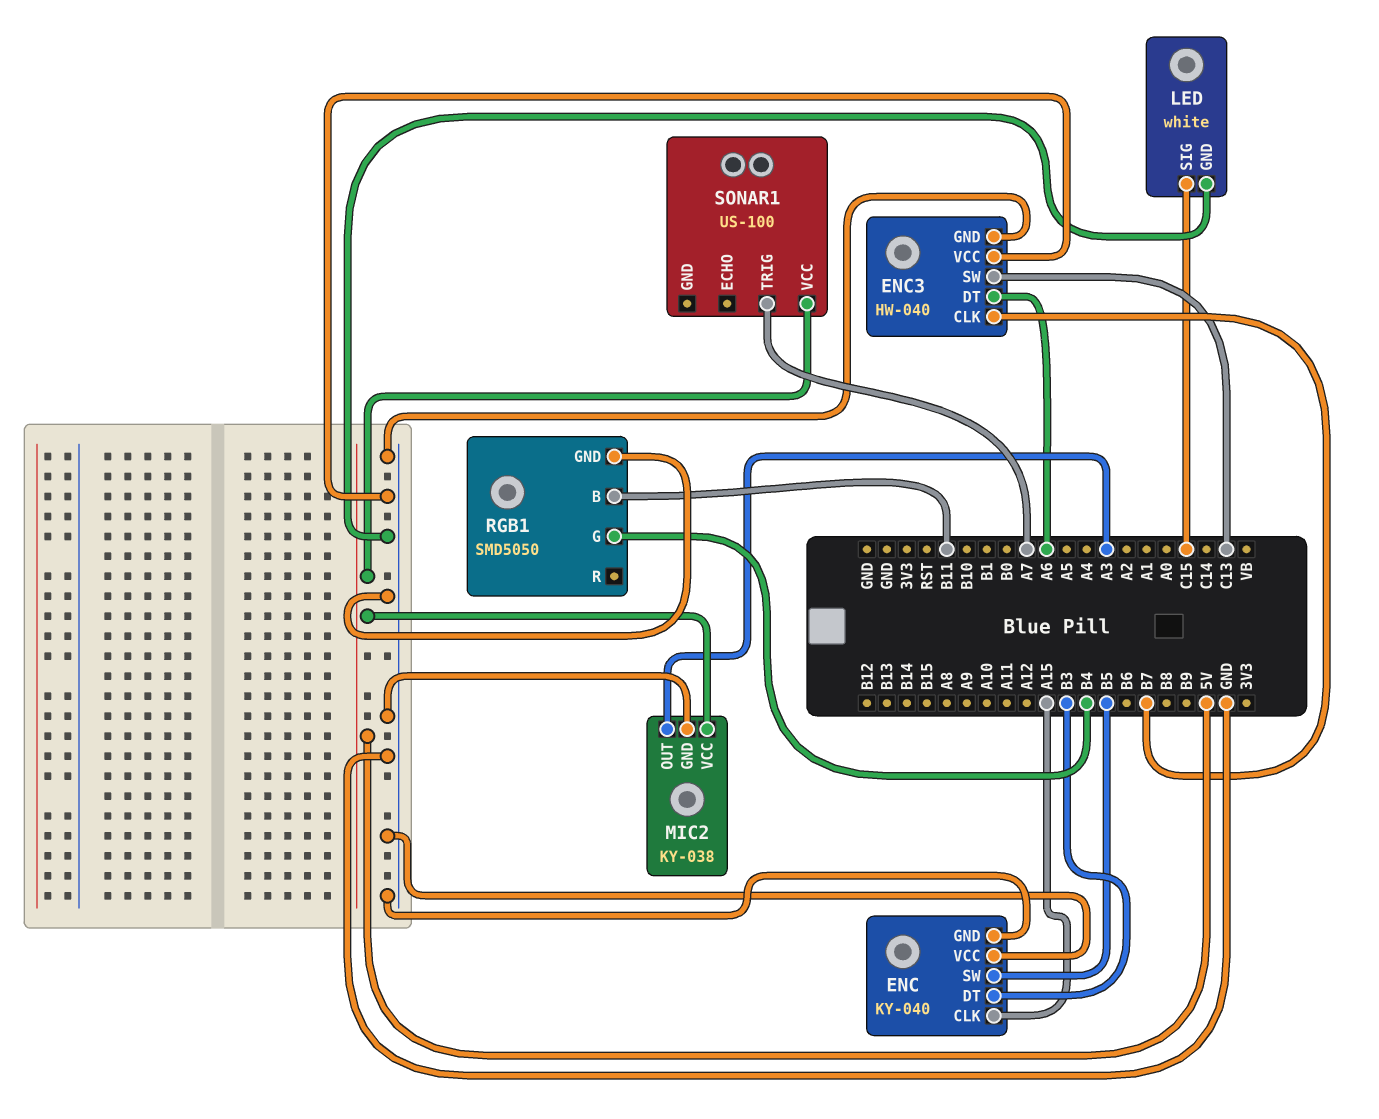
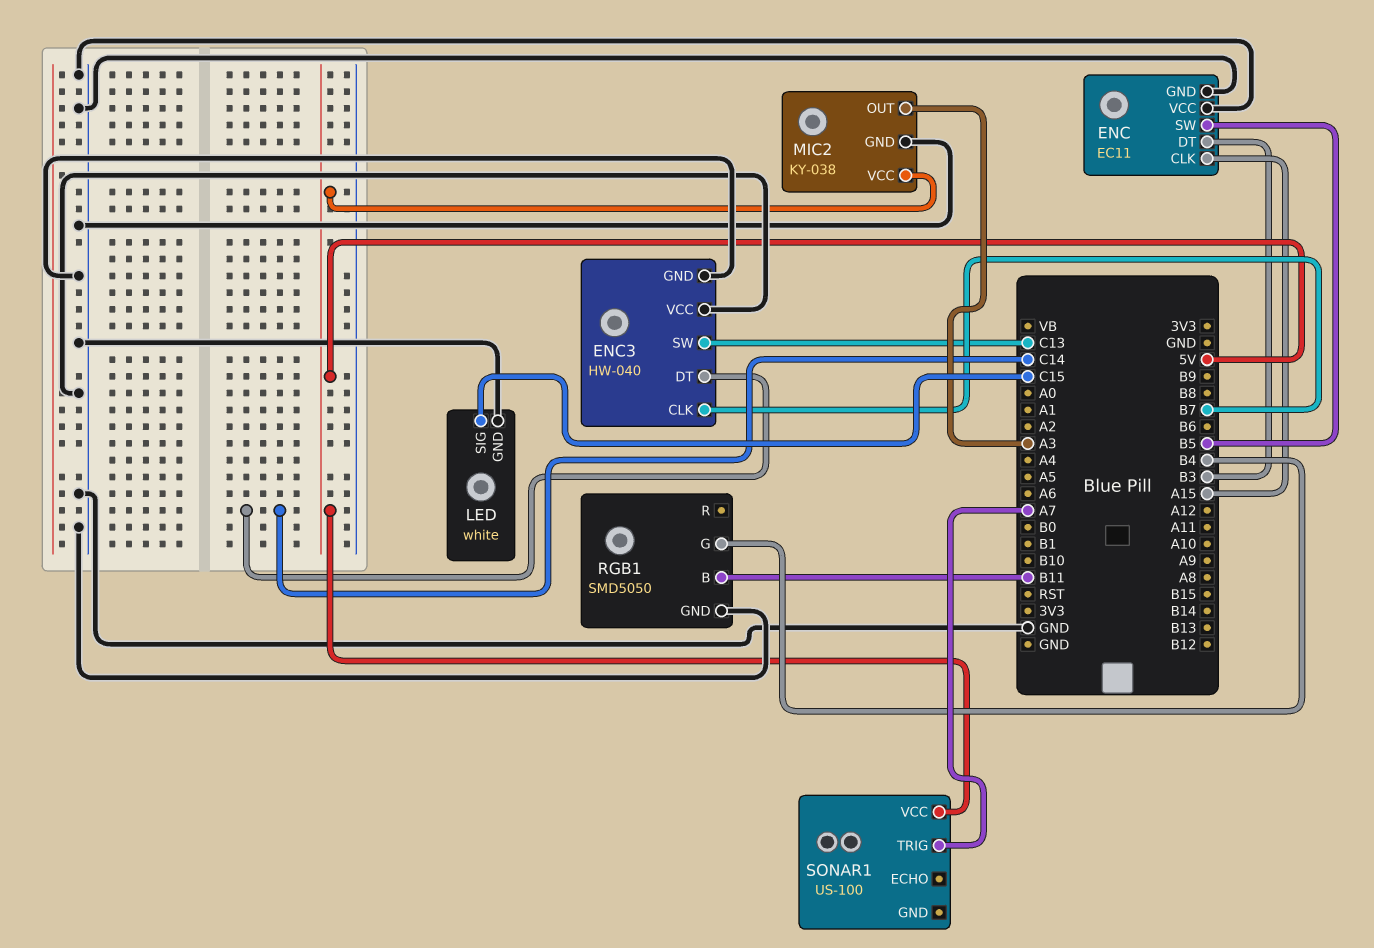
ENC: KY-040 -> EC11
ENC3 pin DT: A6 -> C14

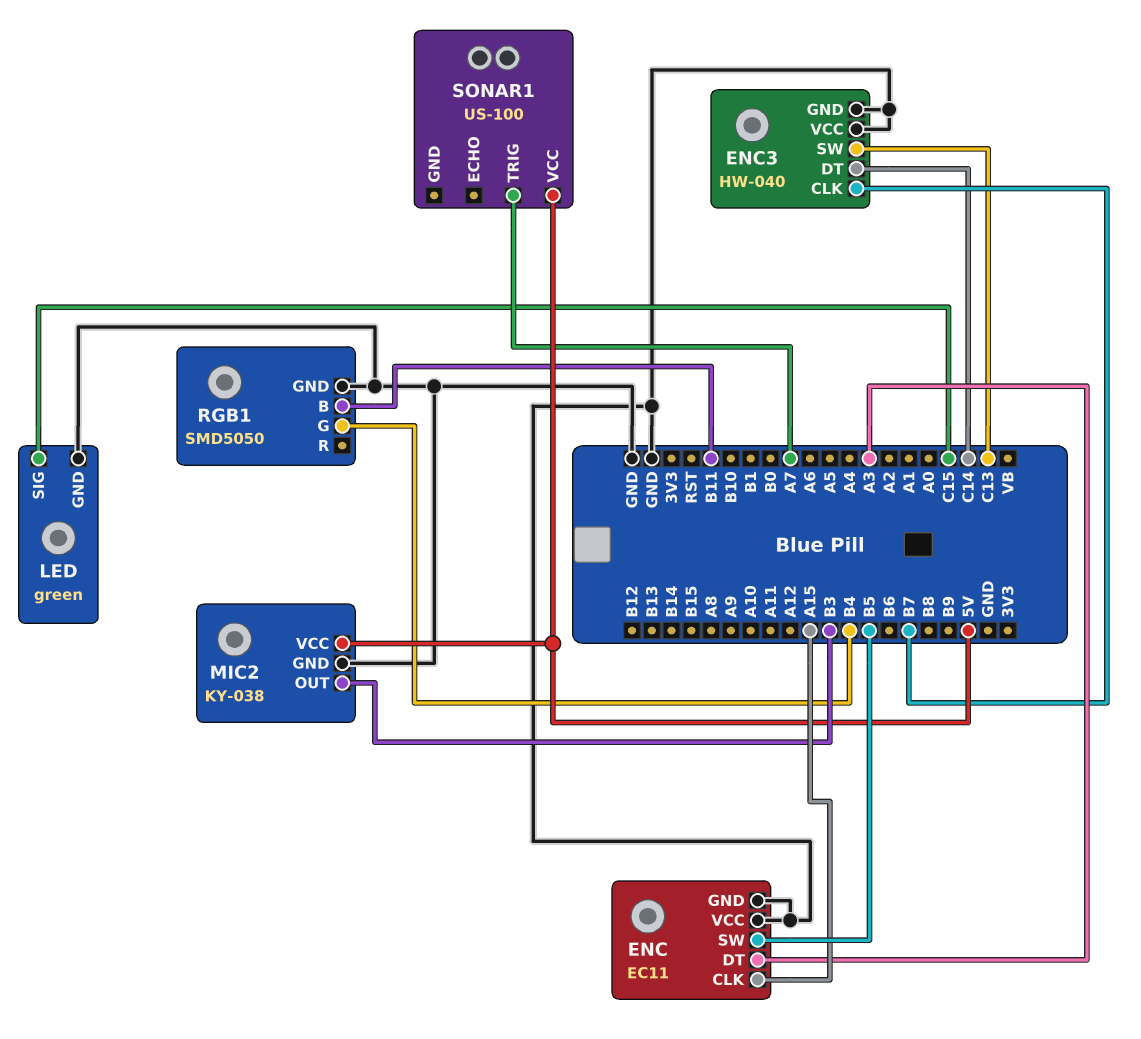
ENC pin DT: B3 -> A3
LED: white -> green
MIC2 pin OUT: A3 -> B3

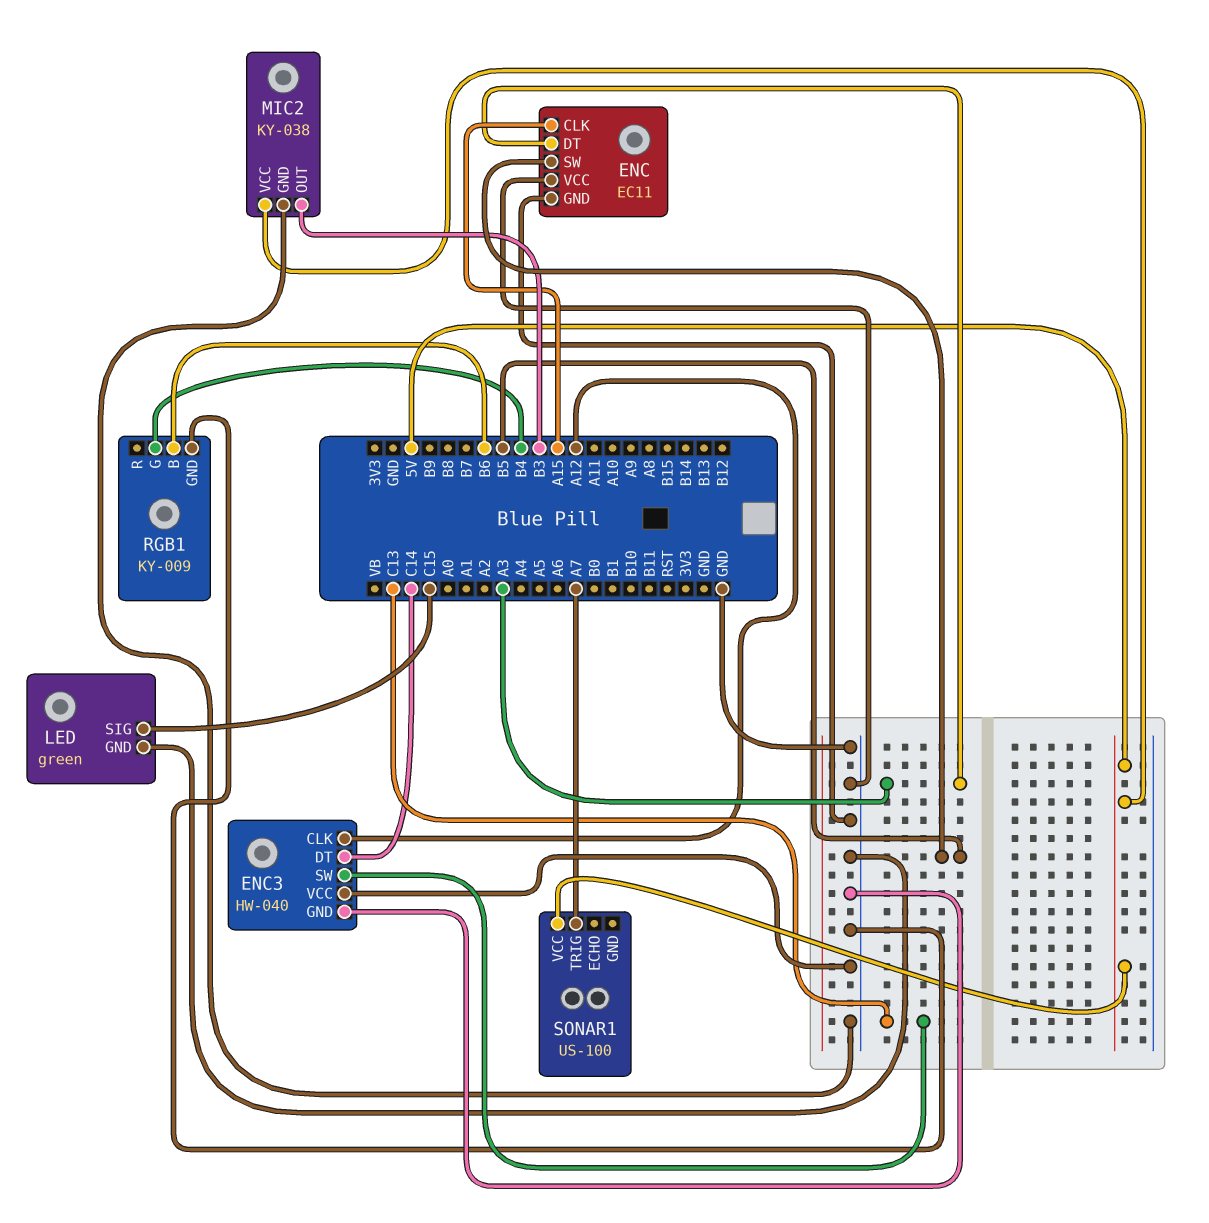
ENC3 pin CLK: B7 -> A12
RGB1: SMD5050 -> KY-009
RGB1 pin B: B11 -> B6

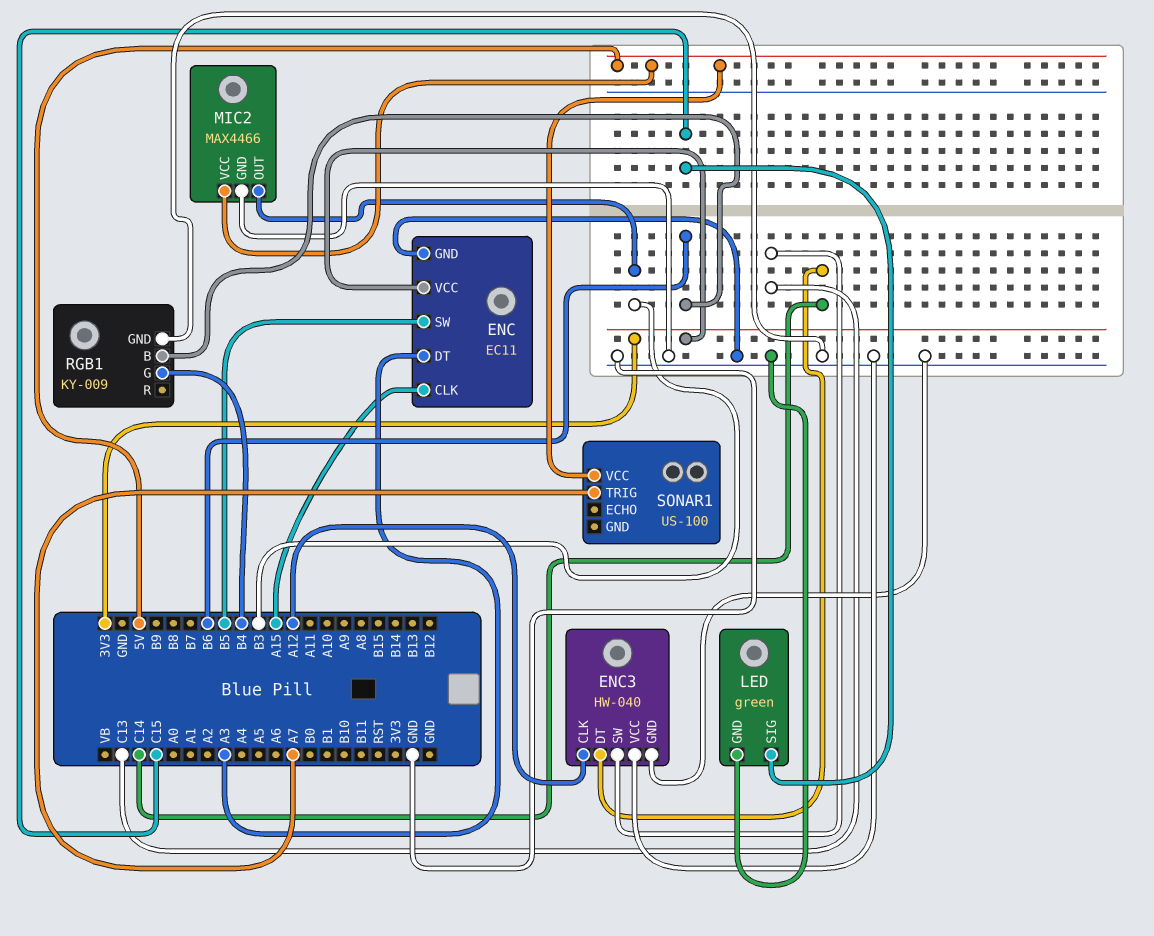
ENC pin VCC: GND -> 3V3
MIC2: KY-038 -> MAX4466

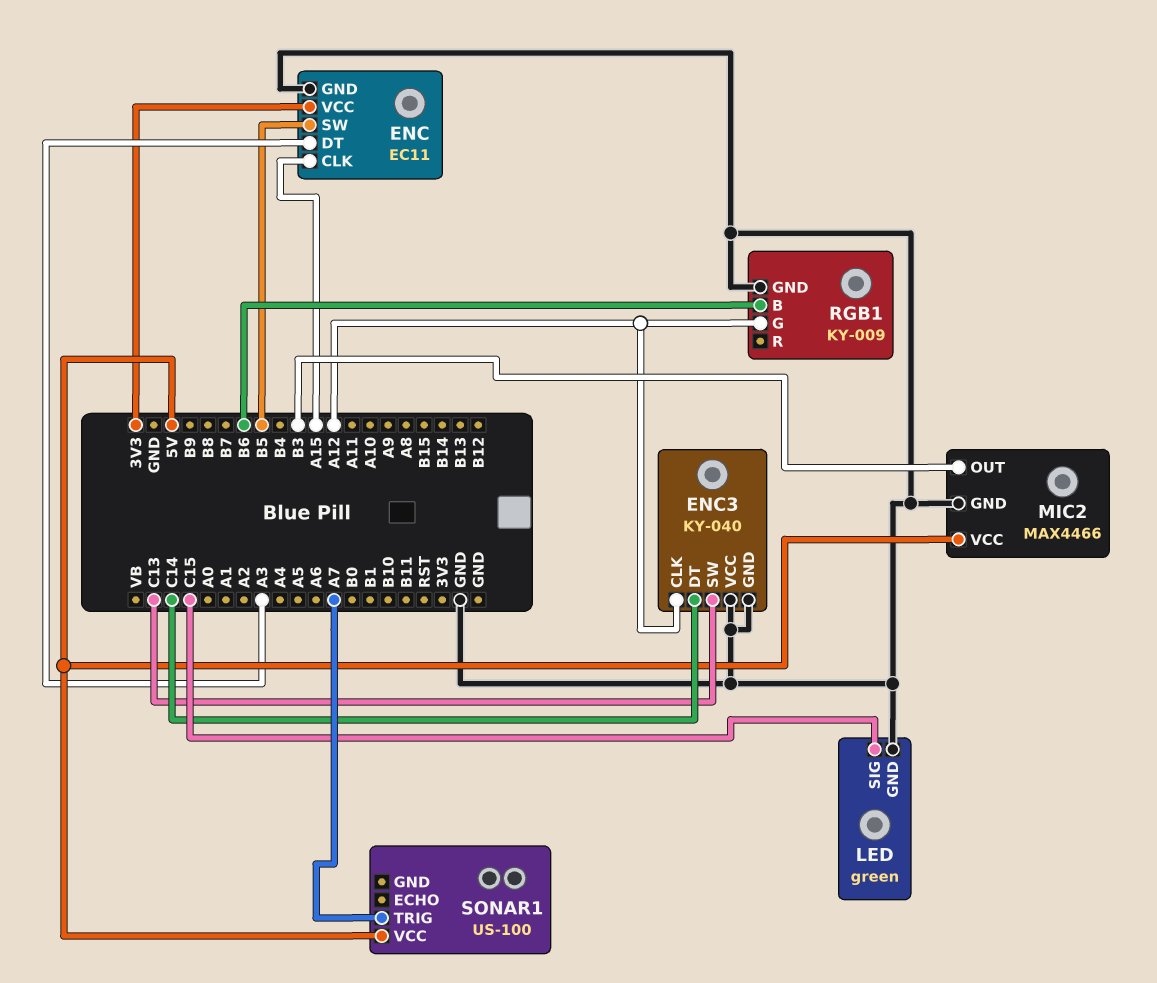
ENC3: HW-040 -> KY-040
RGB1 pin G: B4 -> A12

